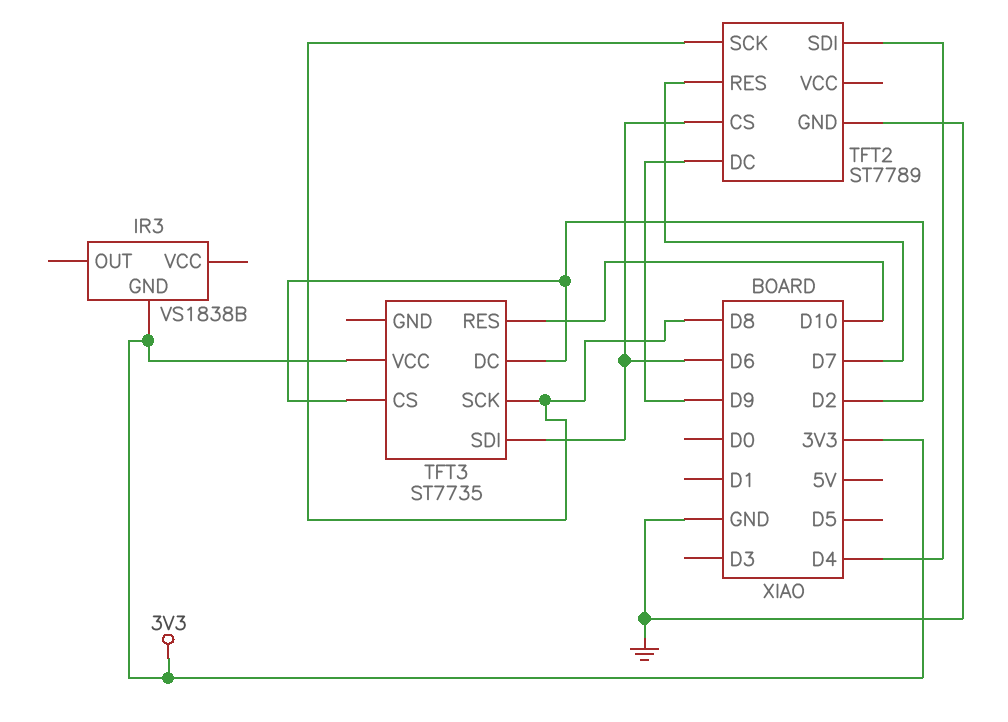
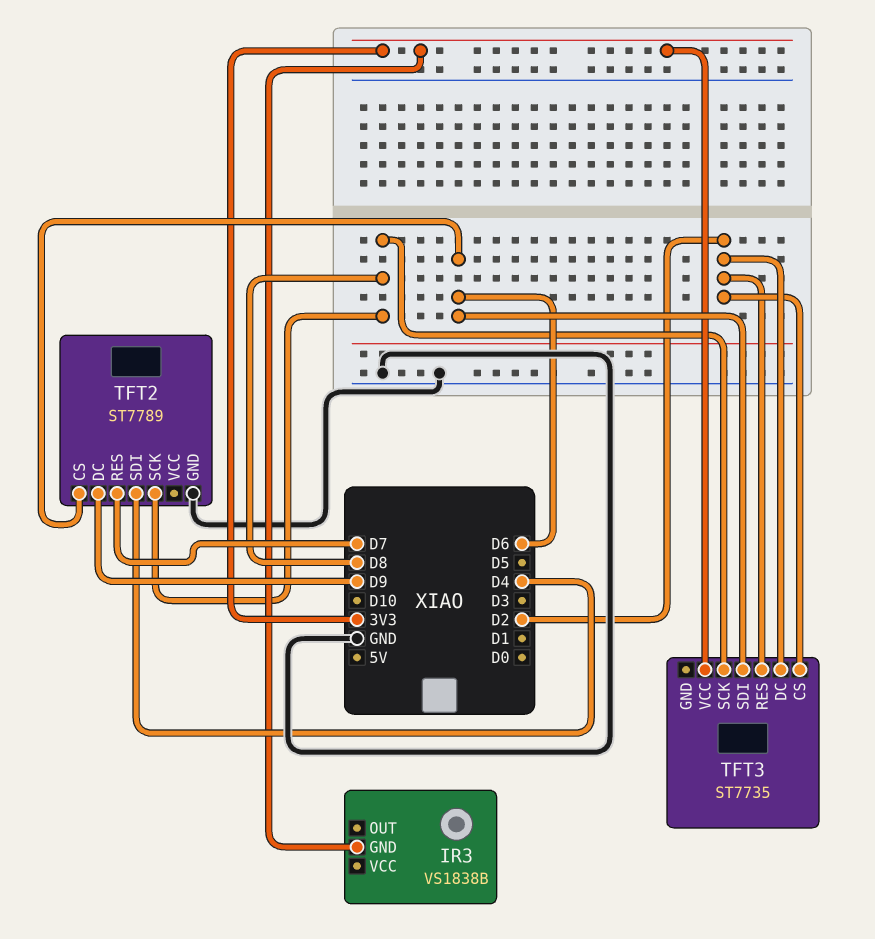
TFT3 pin RES: D10 -> D2

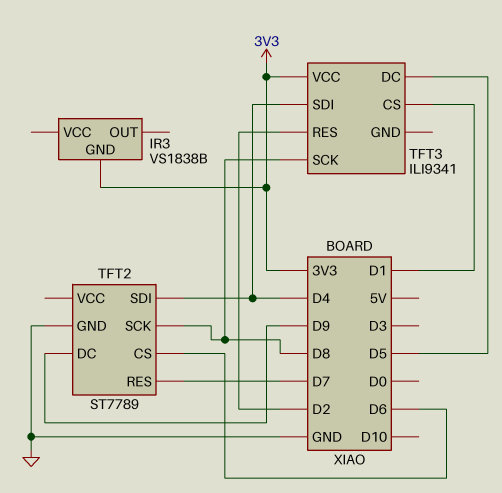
TFT3: ST7735 -> ILI9341
TFT3 pin CS: D2 -> D1
TFT3 pin DC: D2 -> D5
TFT3 pin SDI: D6 -> D4

